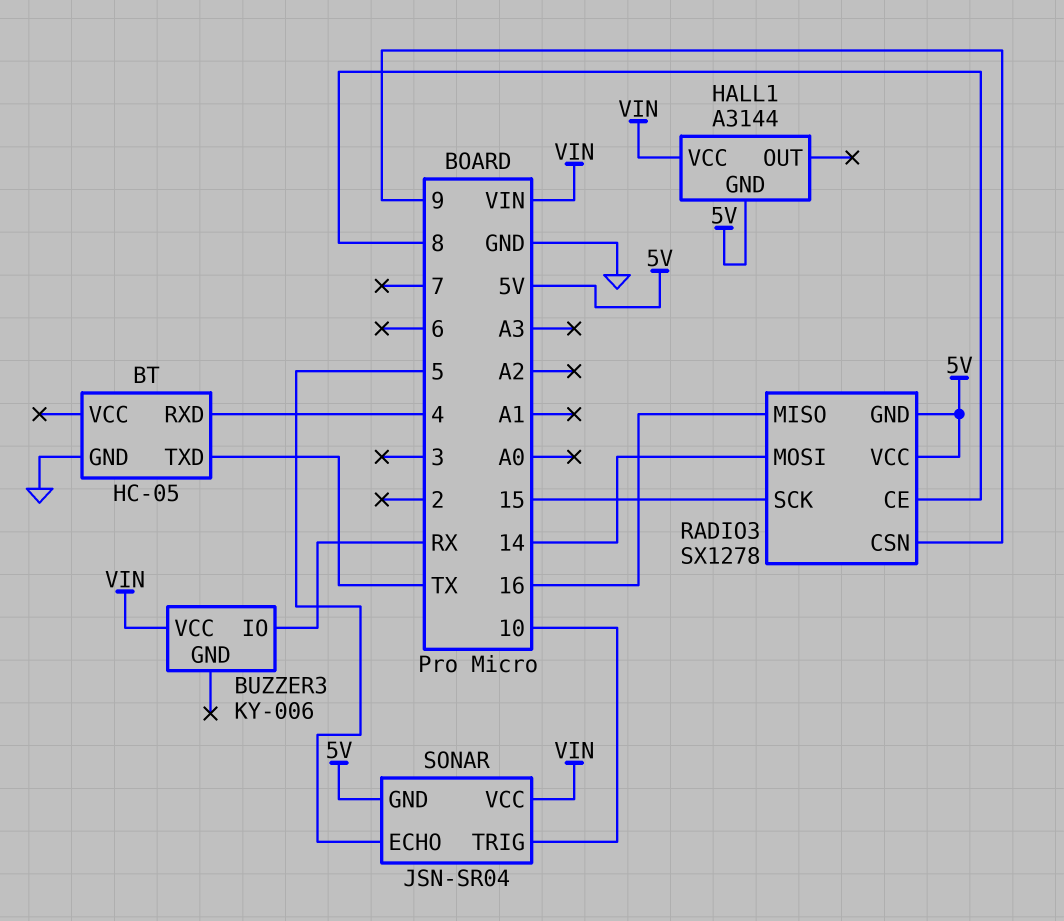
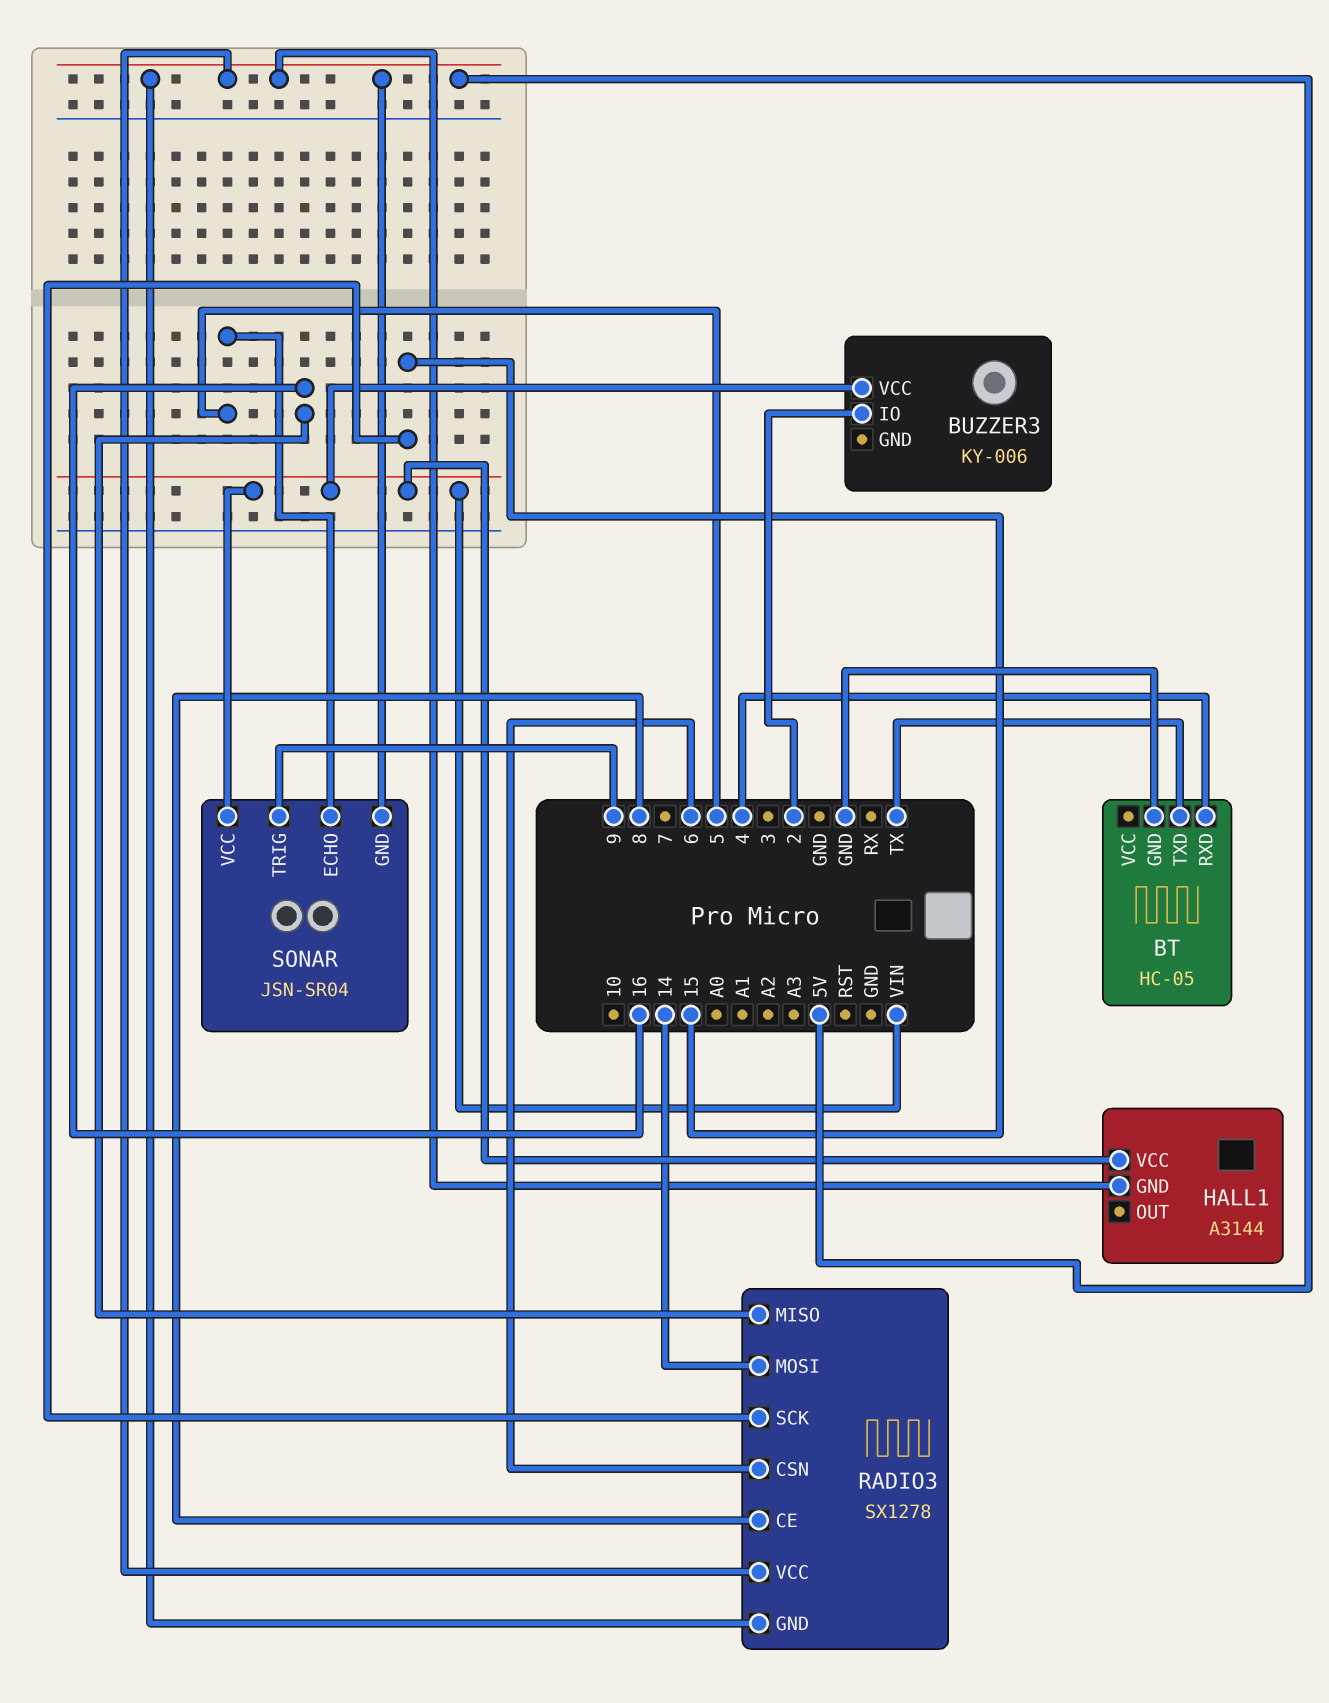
BUZZER3 pin IO: RX -> 2
RADIO3 pin CSN: 9 -> 6
SONAR pin TRIG: 10 -> 9

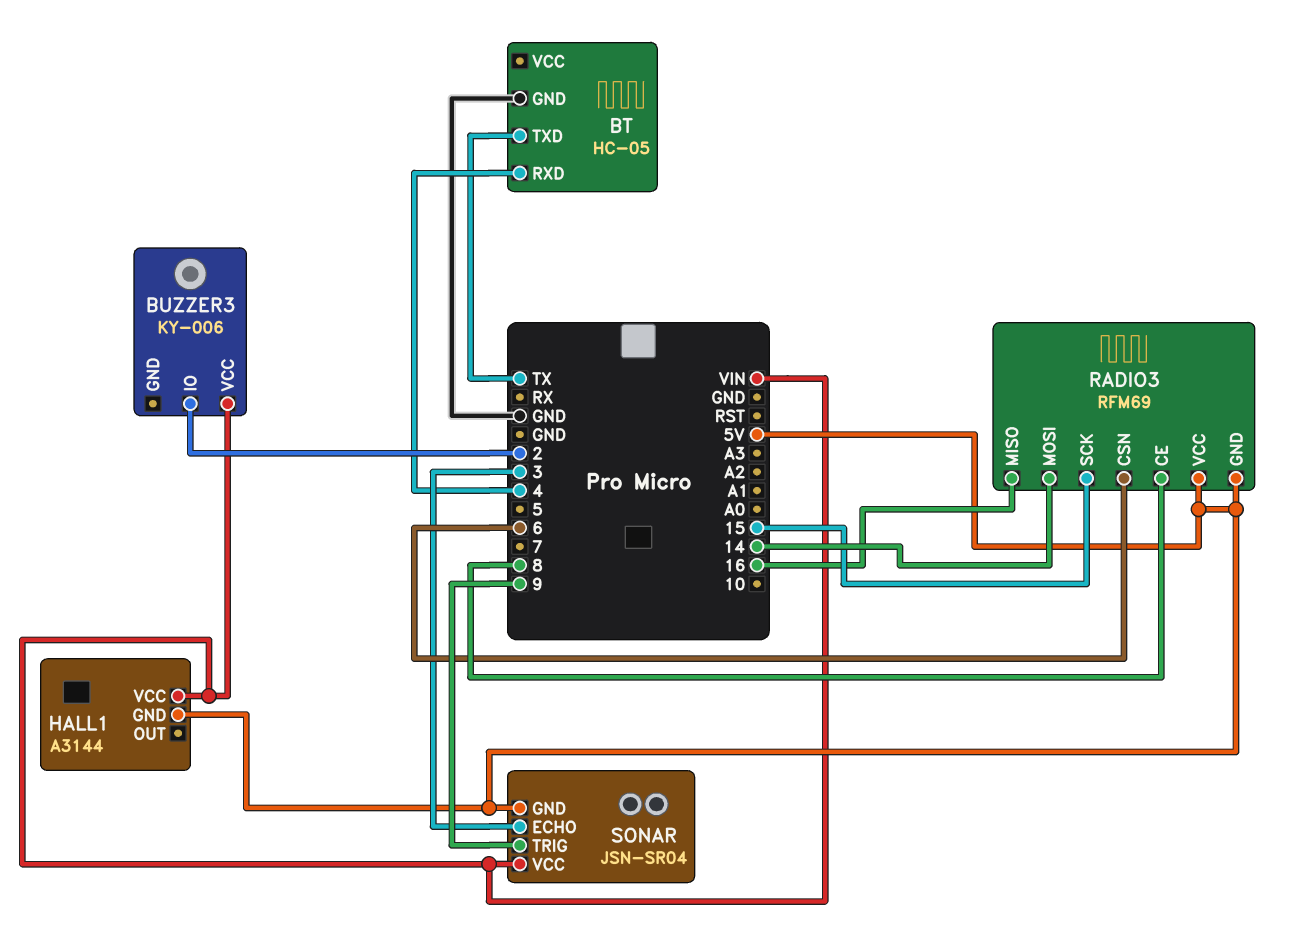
RADIO3: SX1278 -> RFM69
SONAR pin ECHO: 5 -> 3

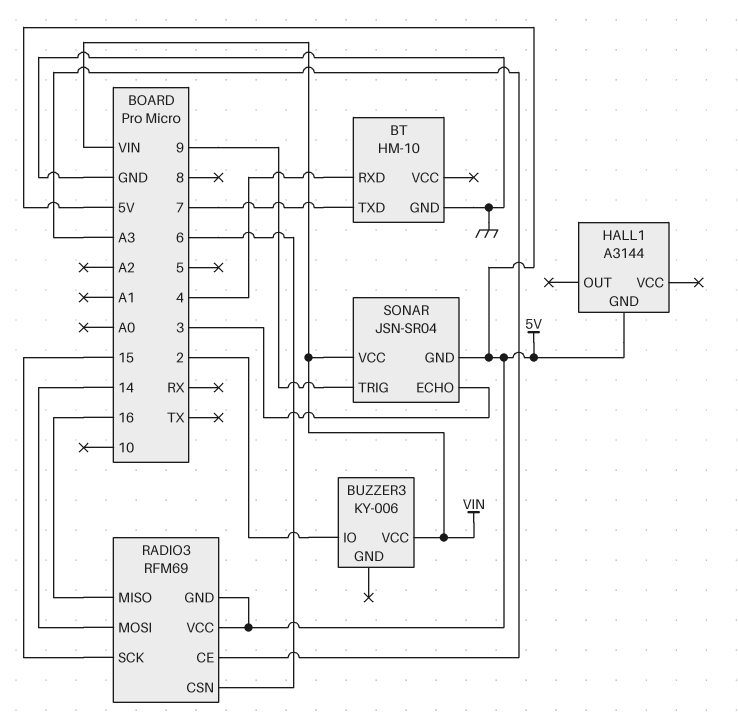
BT: HC-05 -> HM-10
BT pin TXD: TX -> 7
HALL1 pin VCC: VIN -> none
RADIO3 pin CE: 8 -> A3

